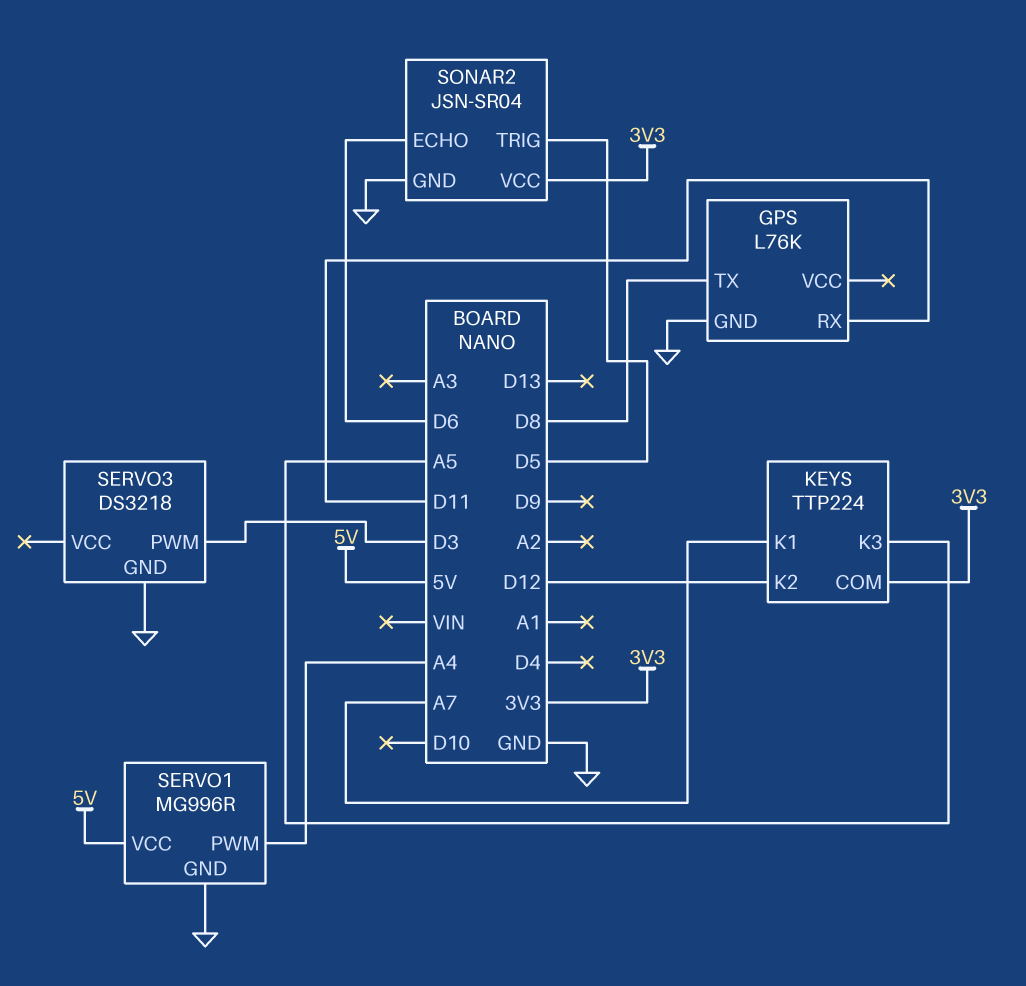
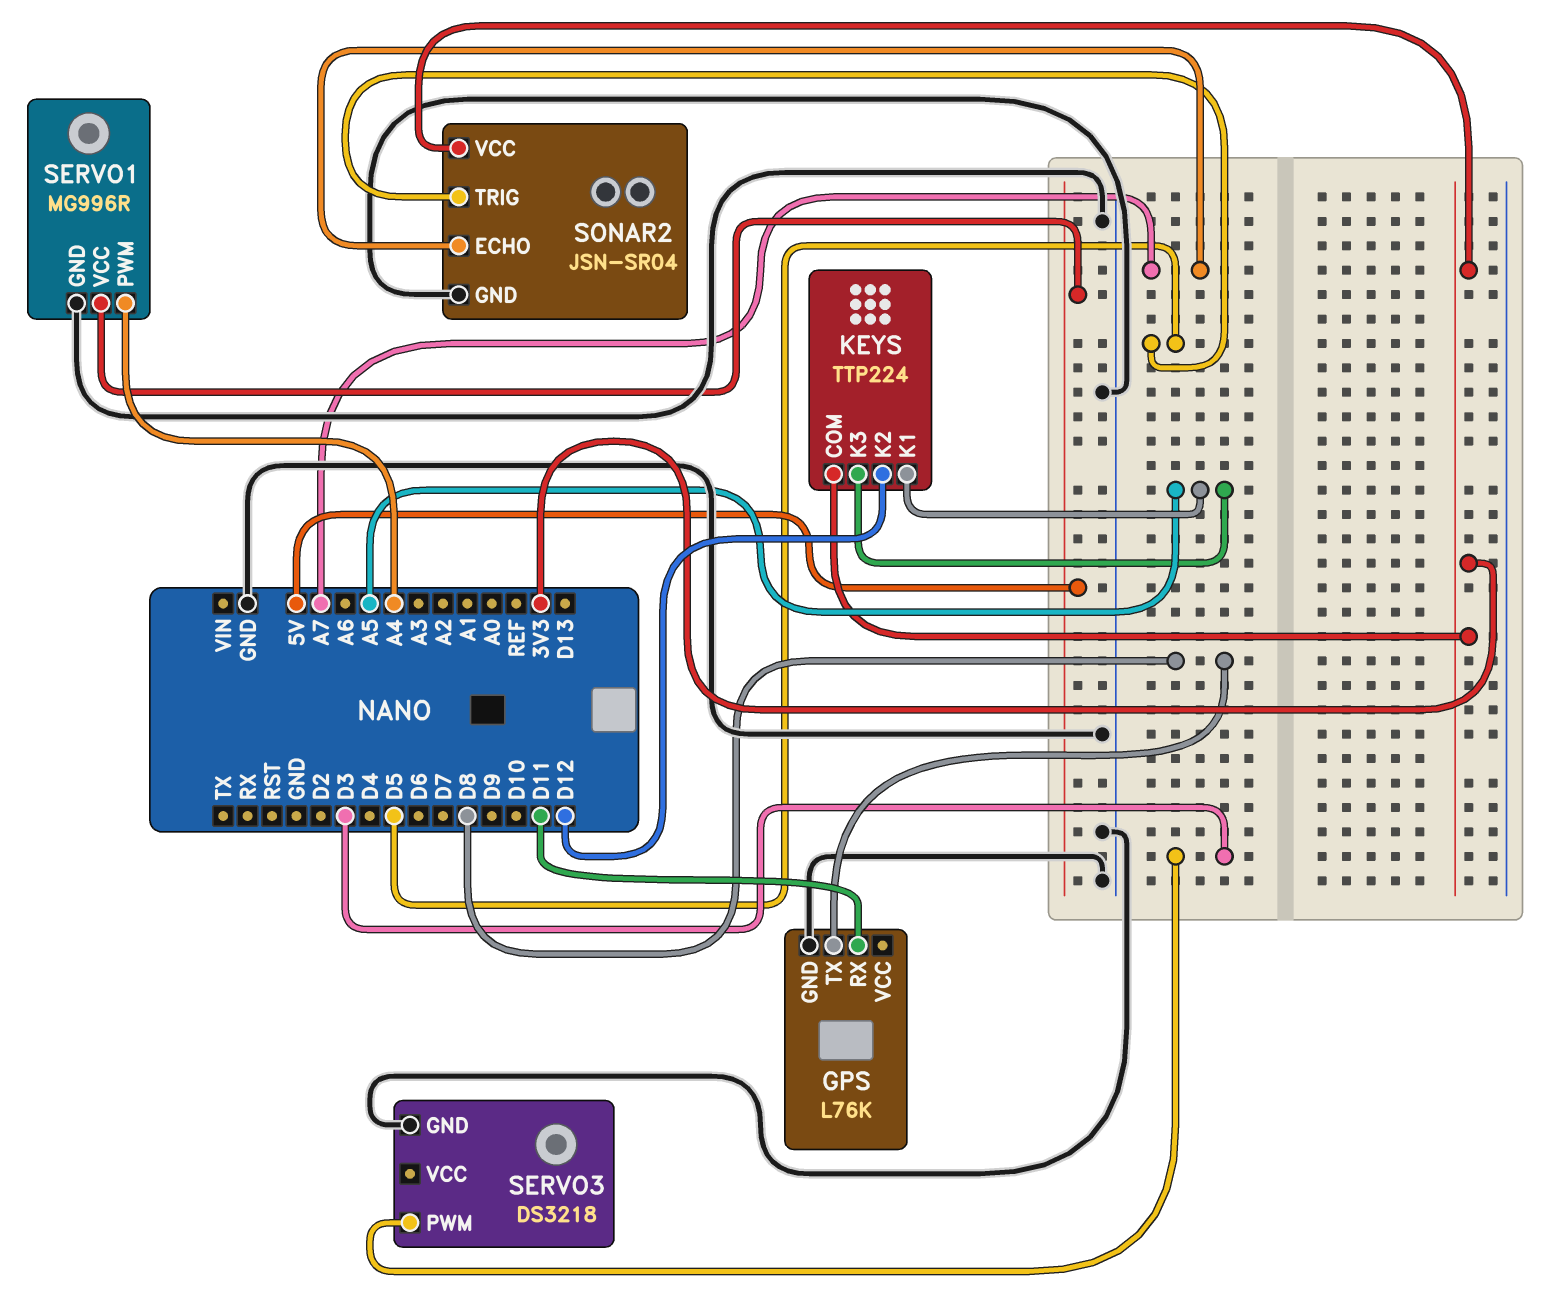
KEYS pin K1: A7 -> A5
SONAR2 pin ECHO: D6 -> A7

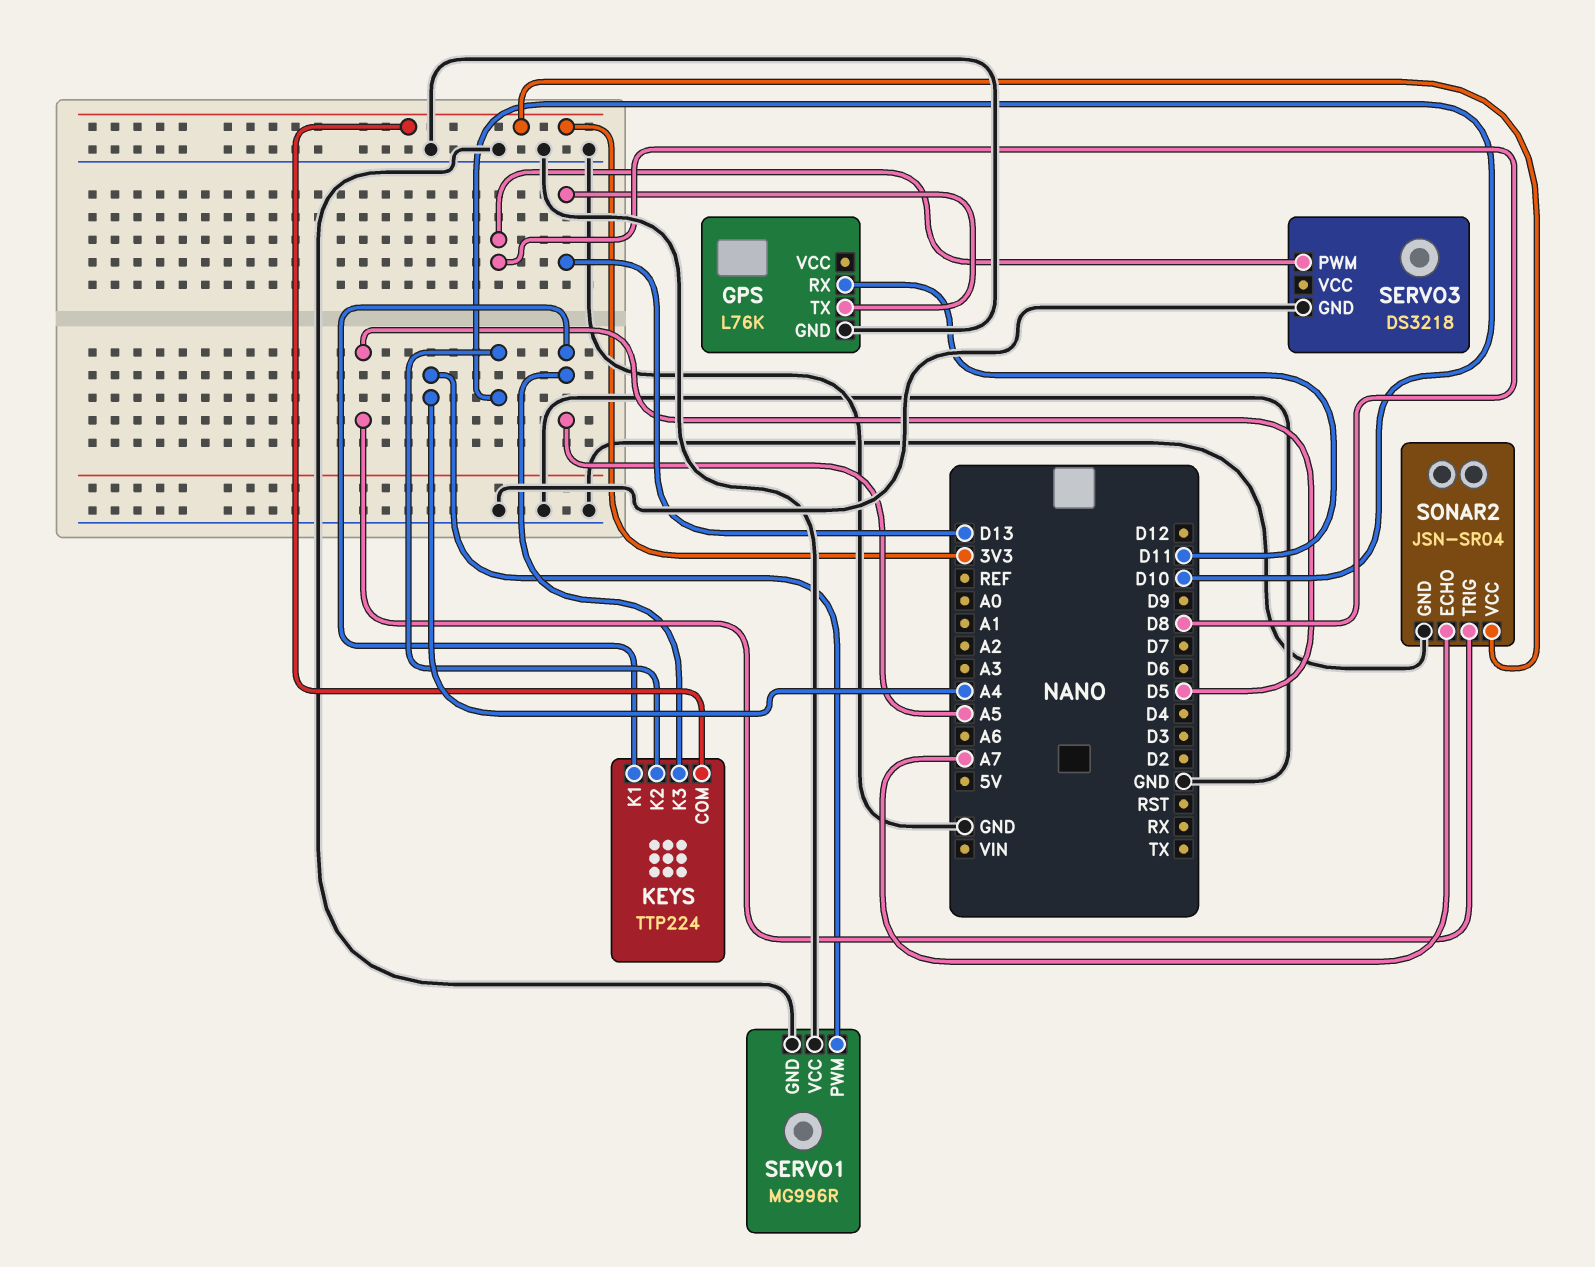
GPS pin TX: D8 -> D13
KEYS pin K2: D12 -> D10
SERVO1 pin VCC: 5V -> GND
SERVO3 pin PWM: D3 -> D8

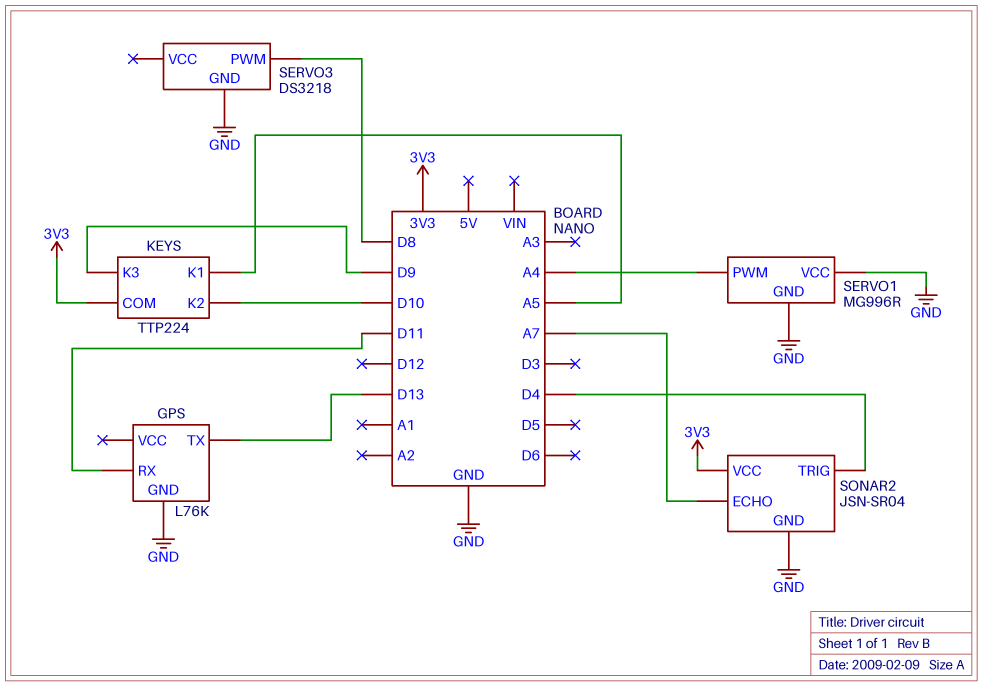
KEYS pin K3: A5 -> D9
SONAR2 pin TRIG: D5 -> D4

